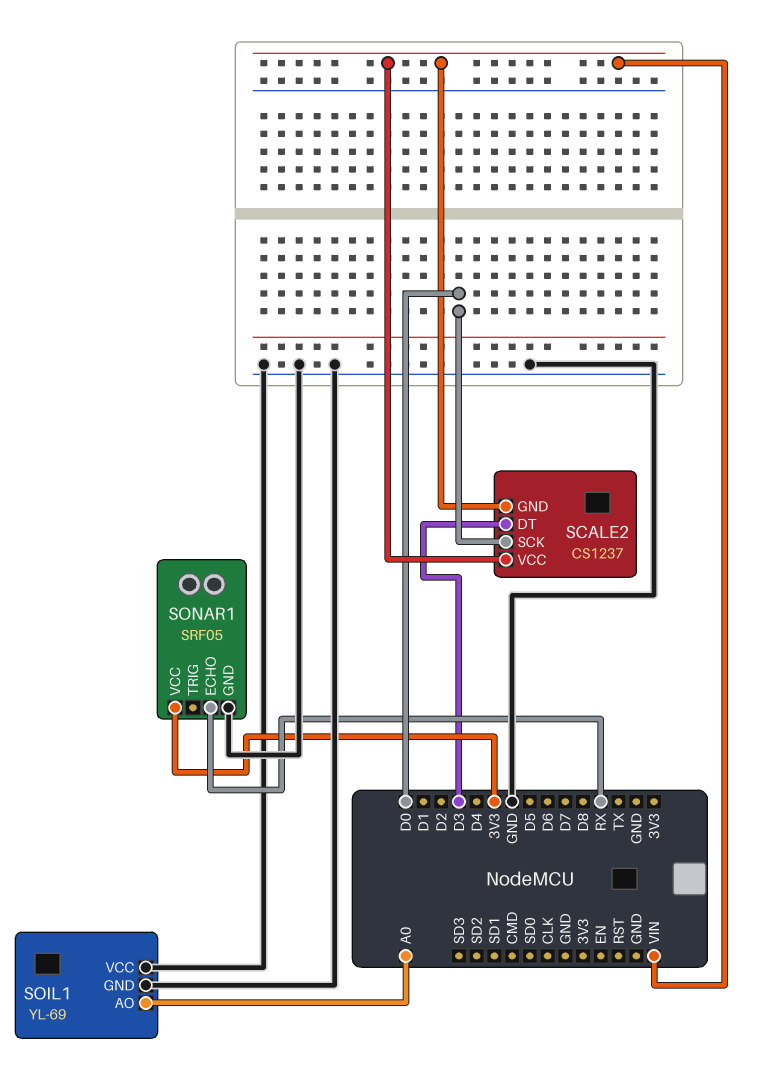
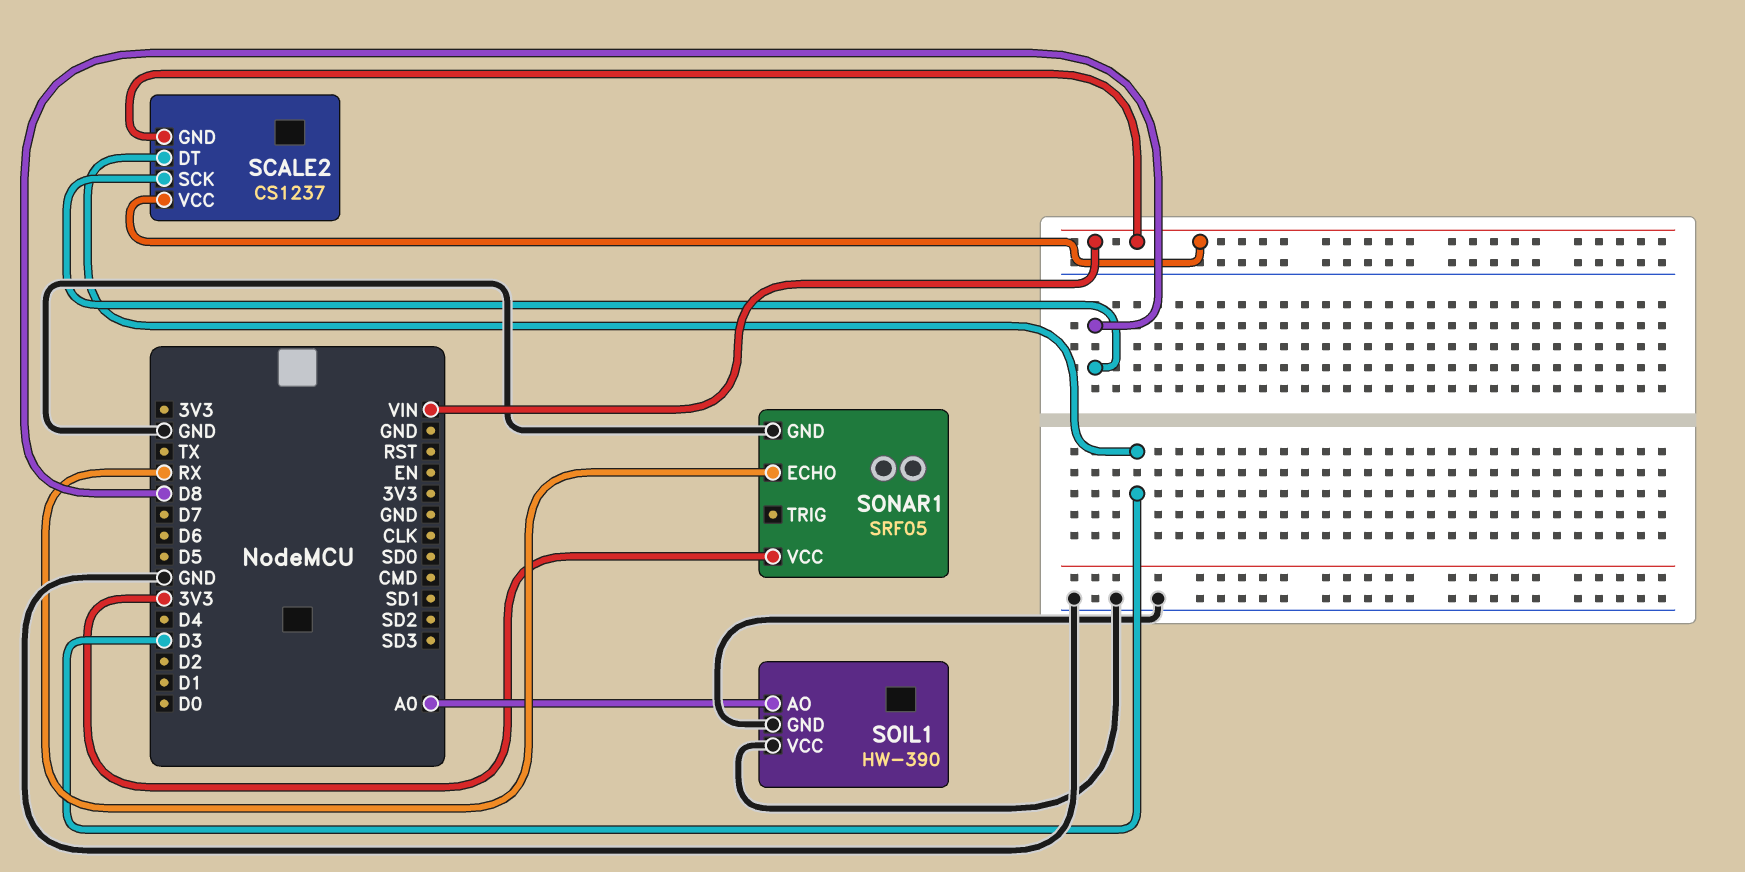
SCALE2 pin SCK: D0 -> D8
SOIL1: YL-69 -> HW-390

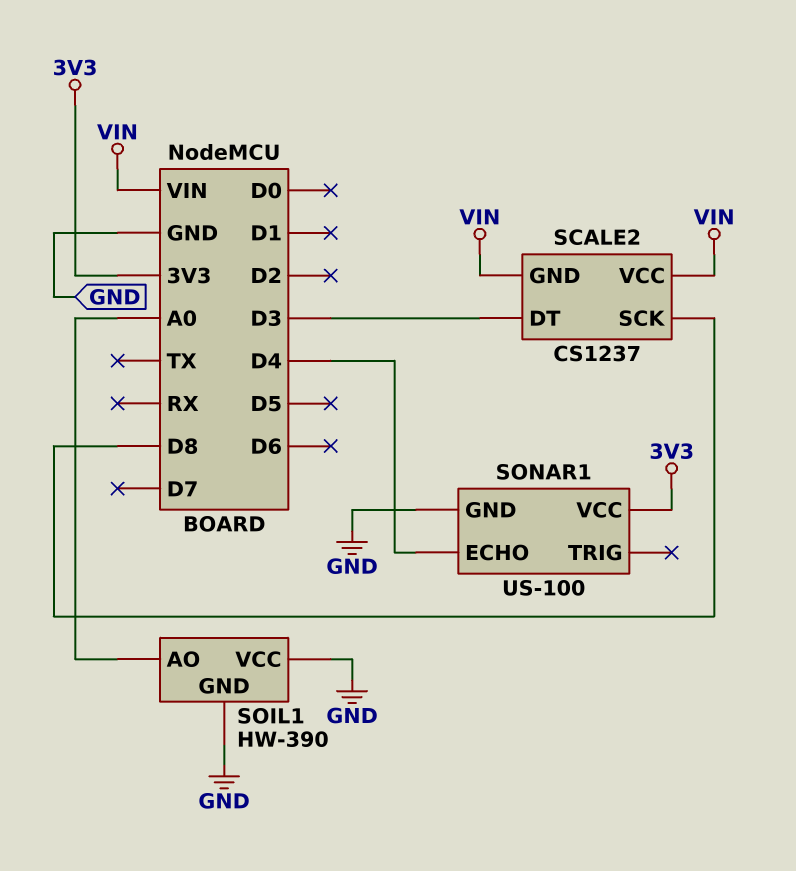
SONAR1: SRF05 -> US-100
SONAR1 pin ECHO: RX -> D4

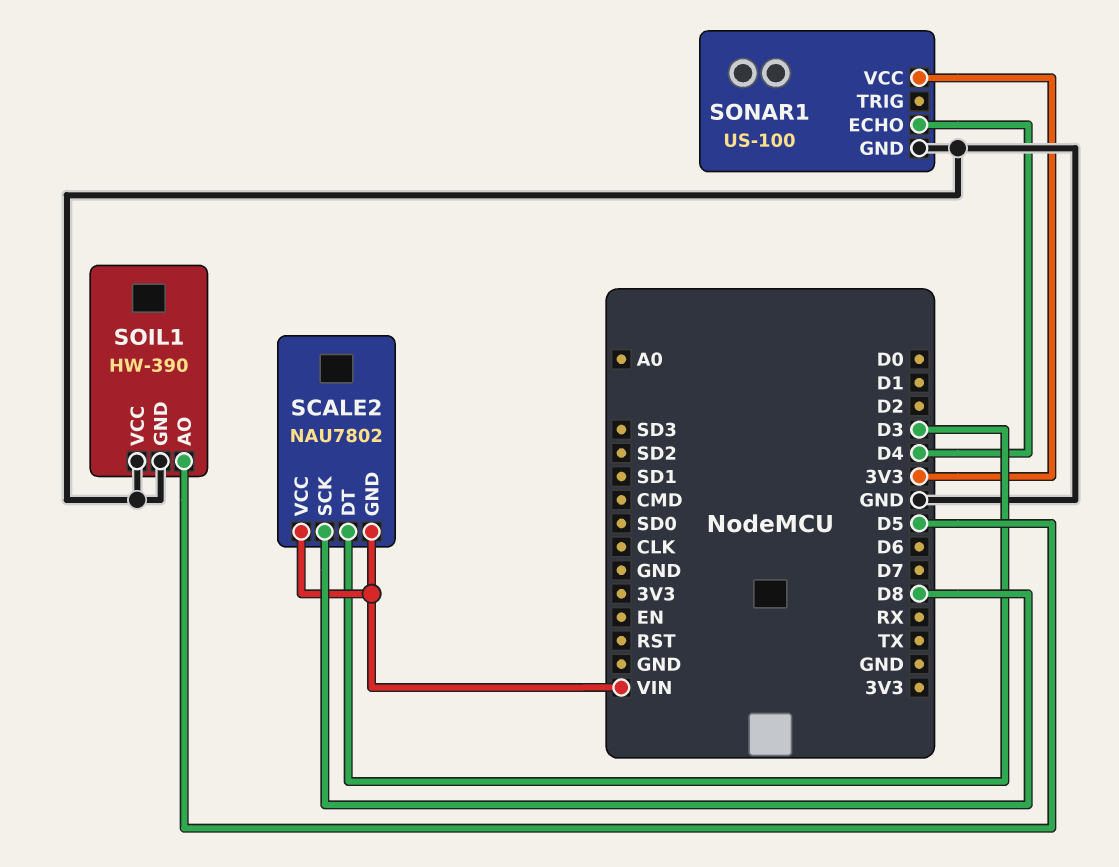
SCALE2: CS1237 -> NAU7802
SOIL1 pin AO: A0 -> D5

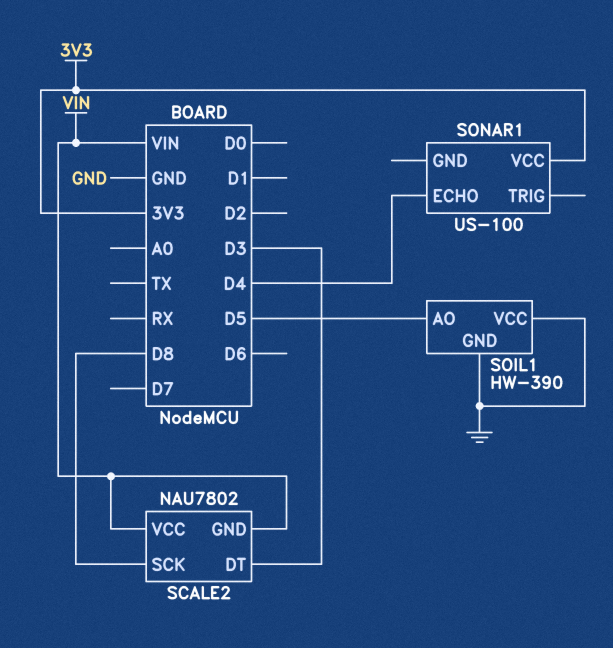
SONAR1 pin GND: GND -> none

